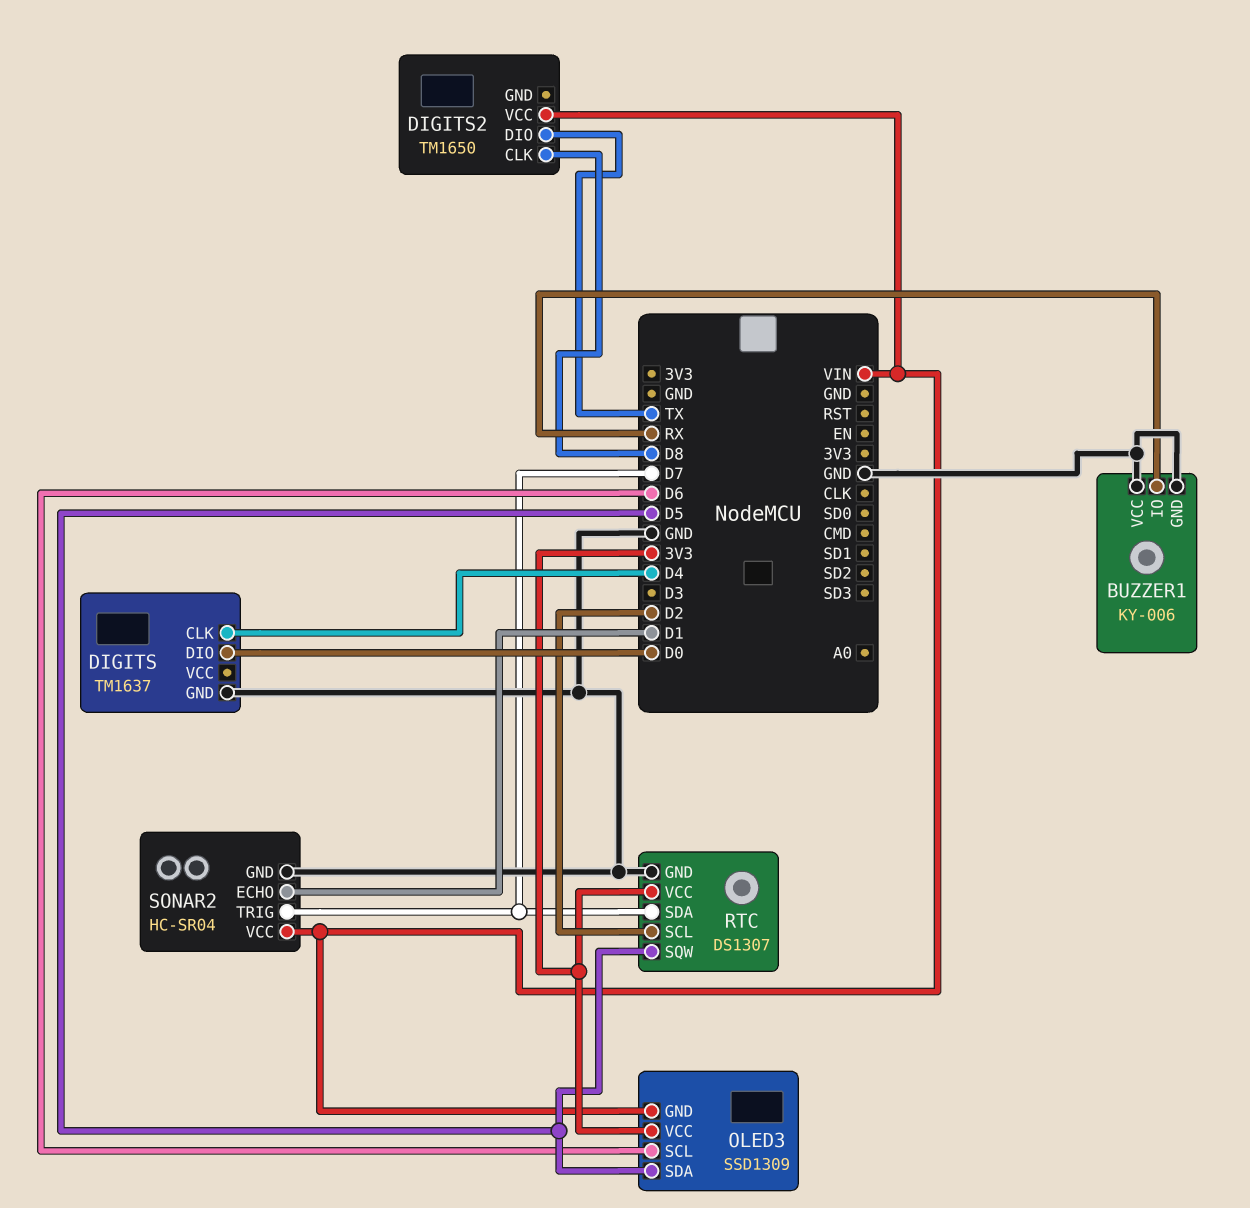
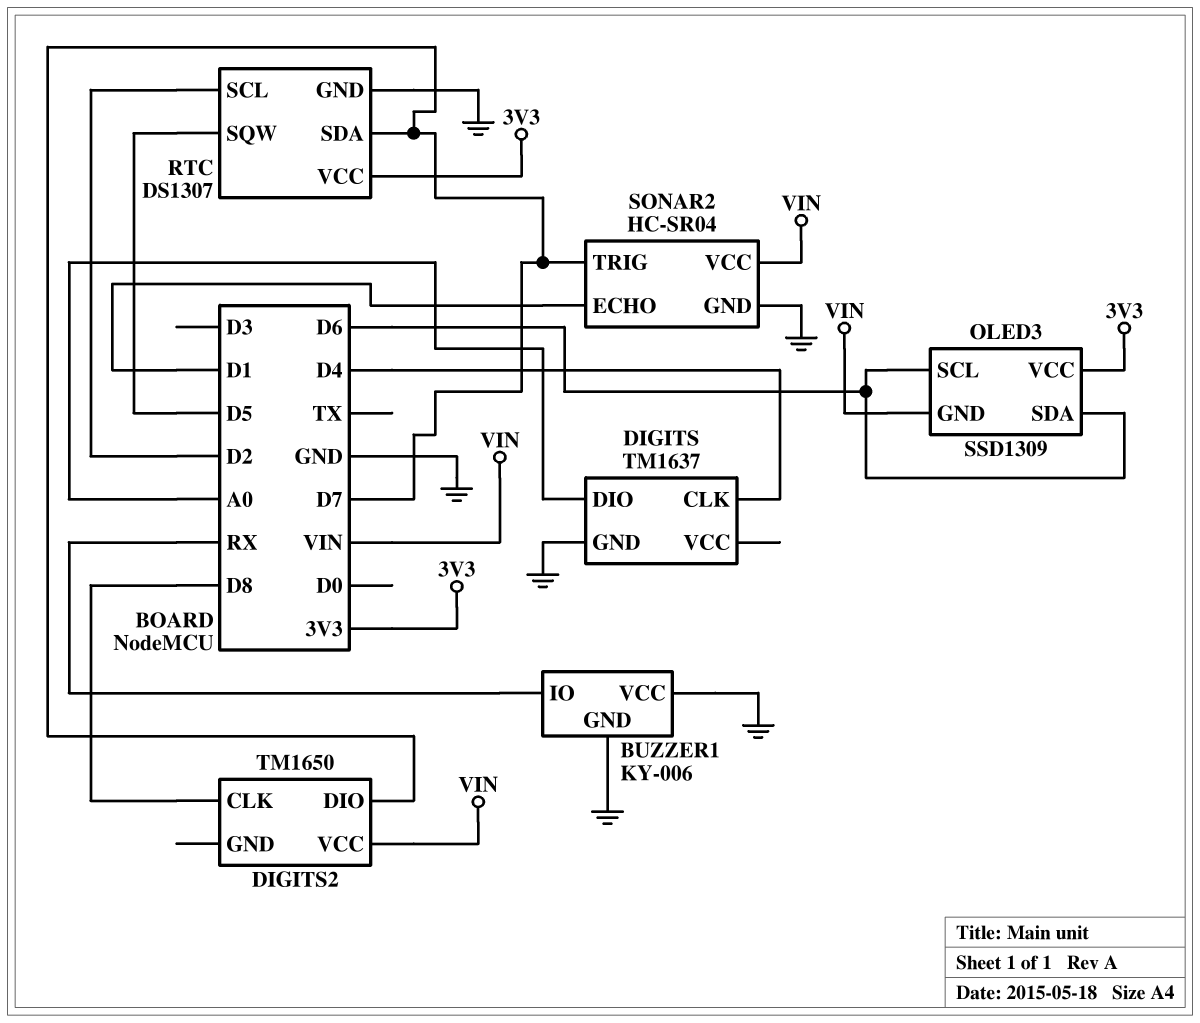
DIGITS pin DIO: D0 -> A0
DIGITS2 pin DIO: TX -> D7
OLED3 pin SDA: D5 -> D6

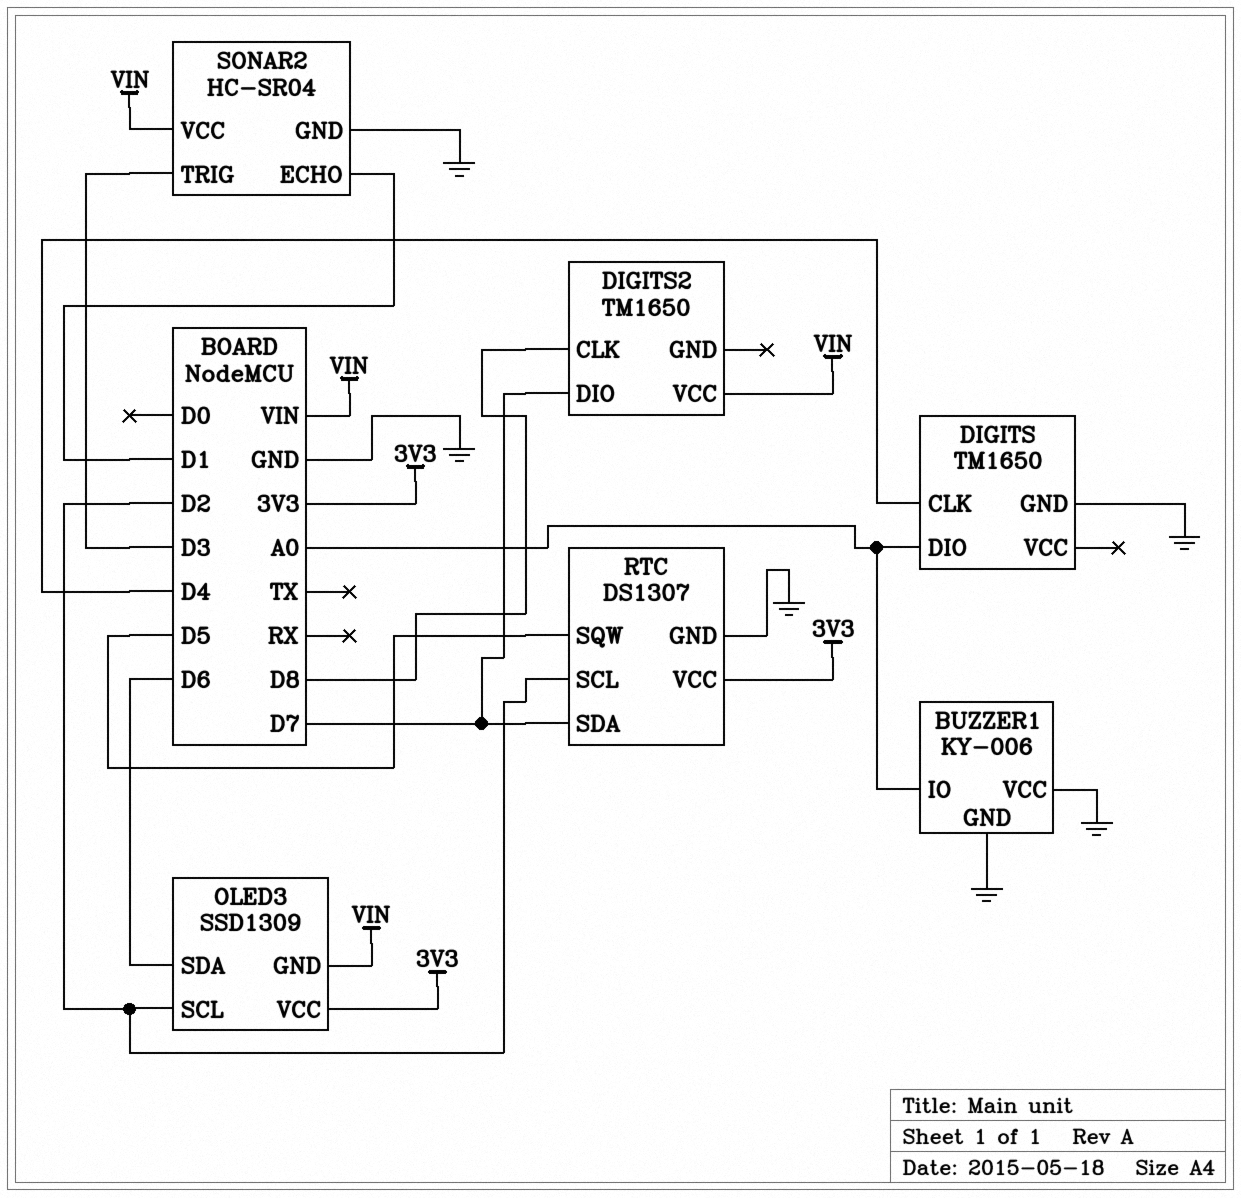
BUZZER1 pin IO: RX -> A0
DIGITS: TM1637 -> TM1650
OLED3 pin SCL: D6 -> D2
SONAR2 pin TRIG: D7 -> D3

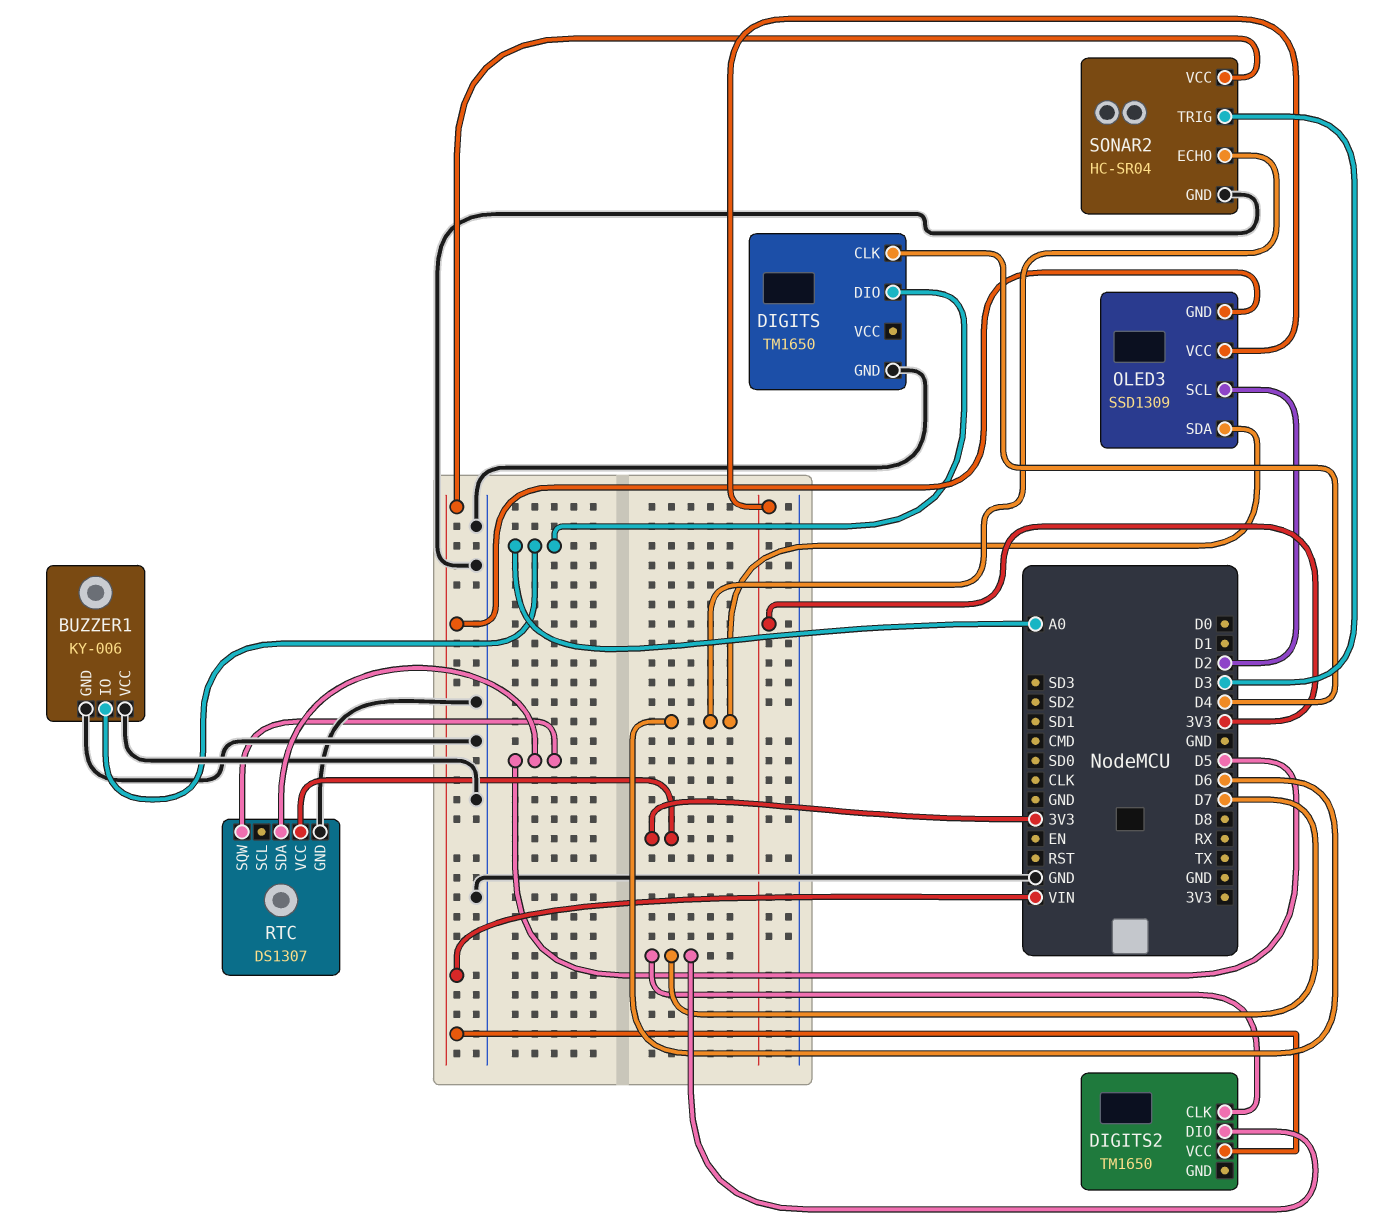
DIGITS2 pin CLK: D8 -> D7
RTC pin SCL: D2 -> none
RTC pin SDA: D7 -> D5
SONAR2 pin ECHO: D1 -> D6

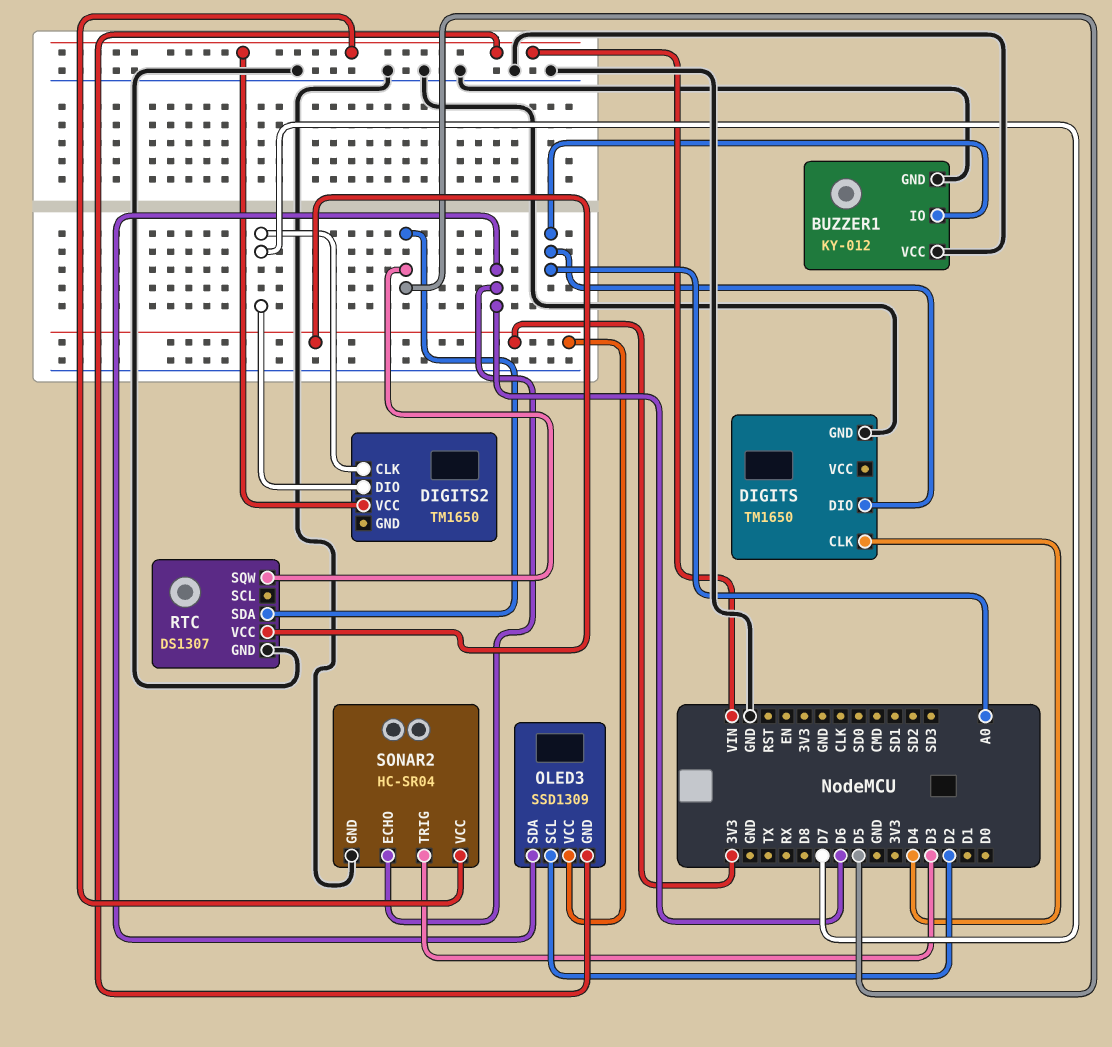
BUZZER1: KY-006 -> KY-012

